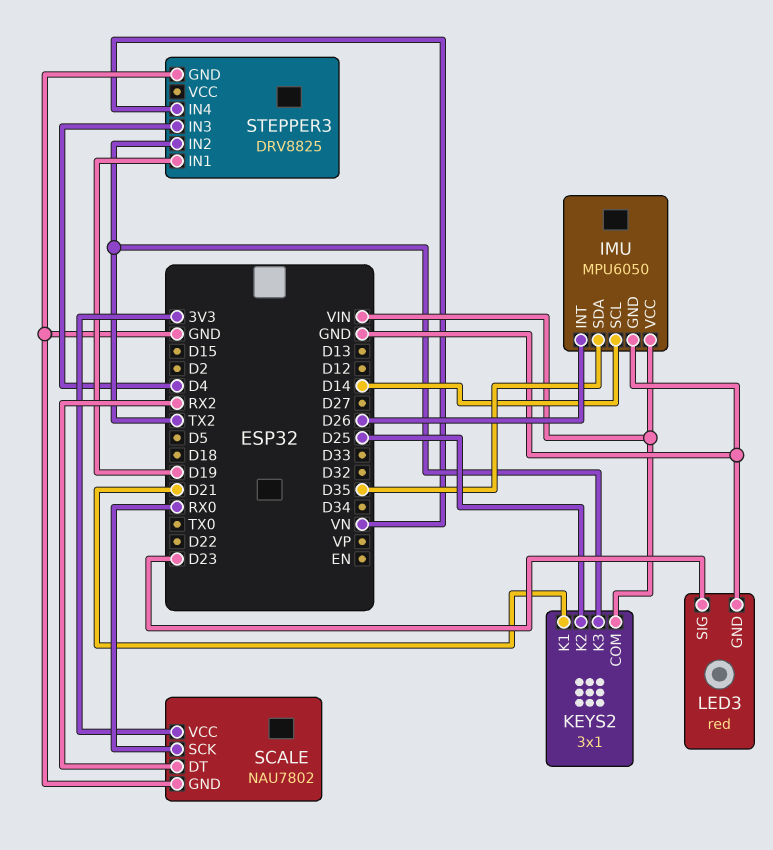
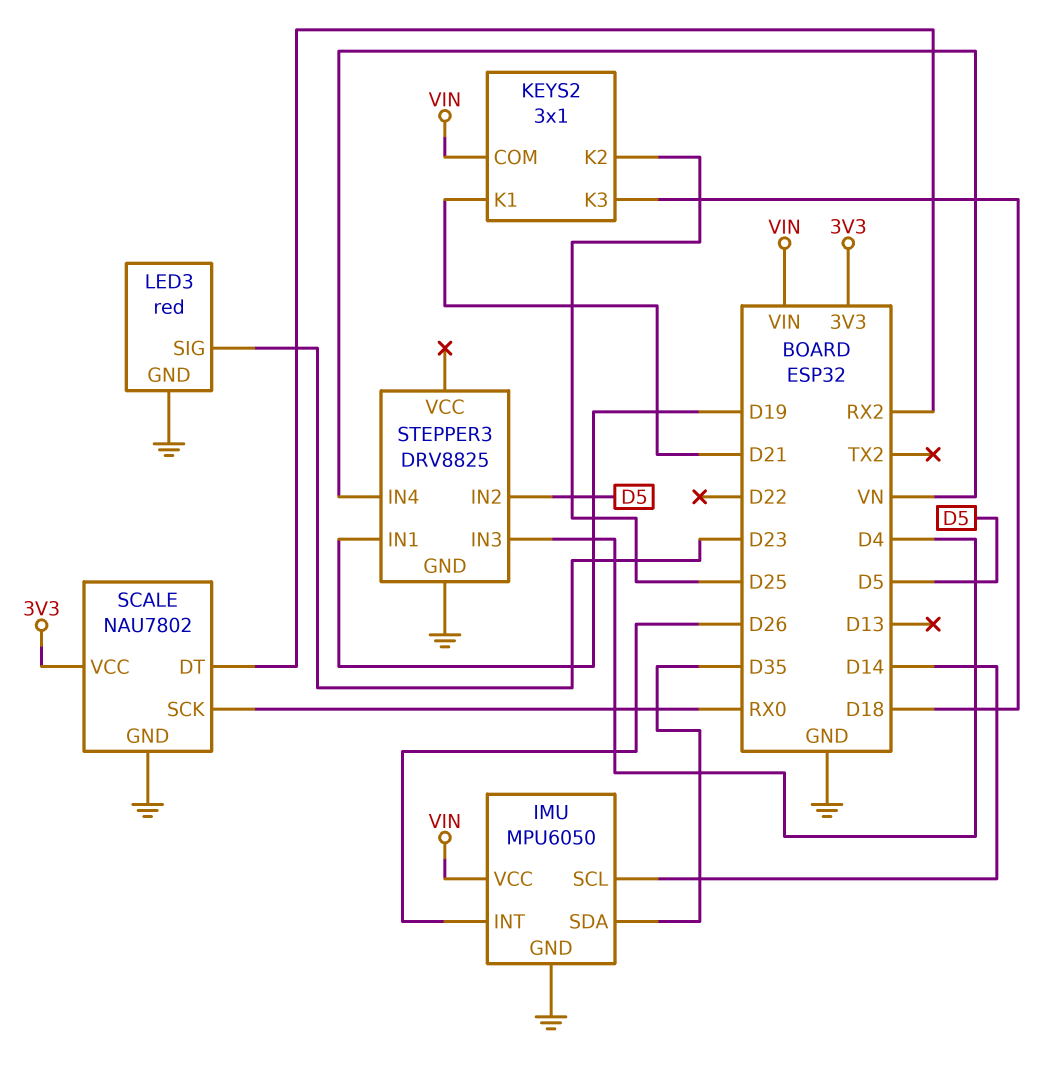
KEYS2 pin K3: TX2 -> D18
STEPPER3 pin IN2: TX2 -> D5

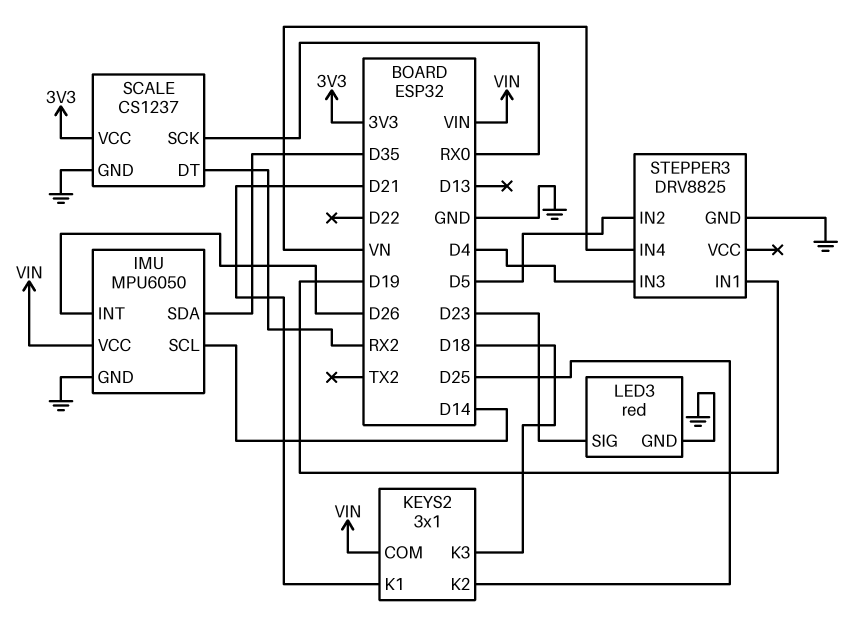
SCALE: NAU7802 -> CS1237

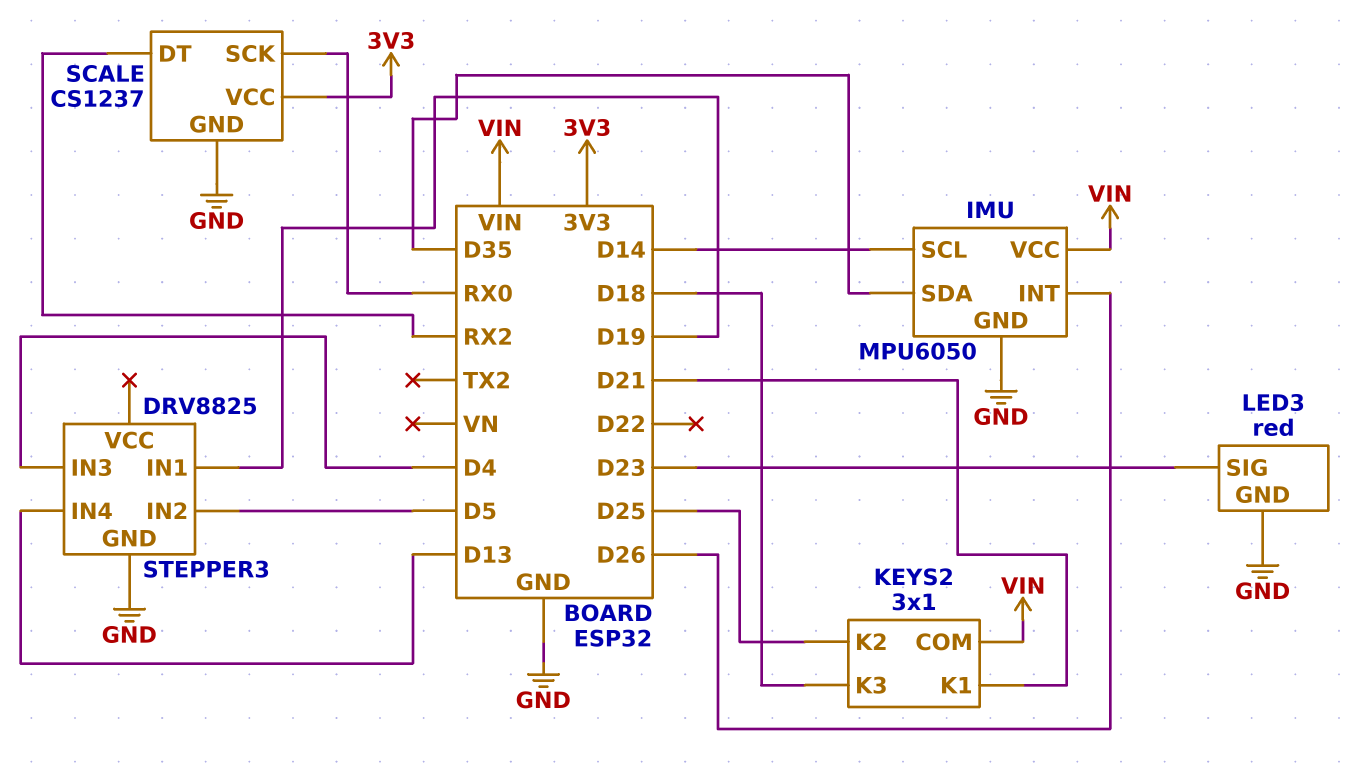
STEPPER3 pin IN4: VN -> D13

